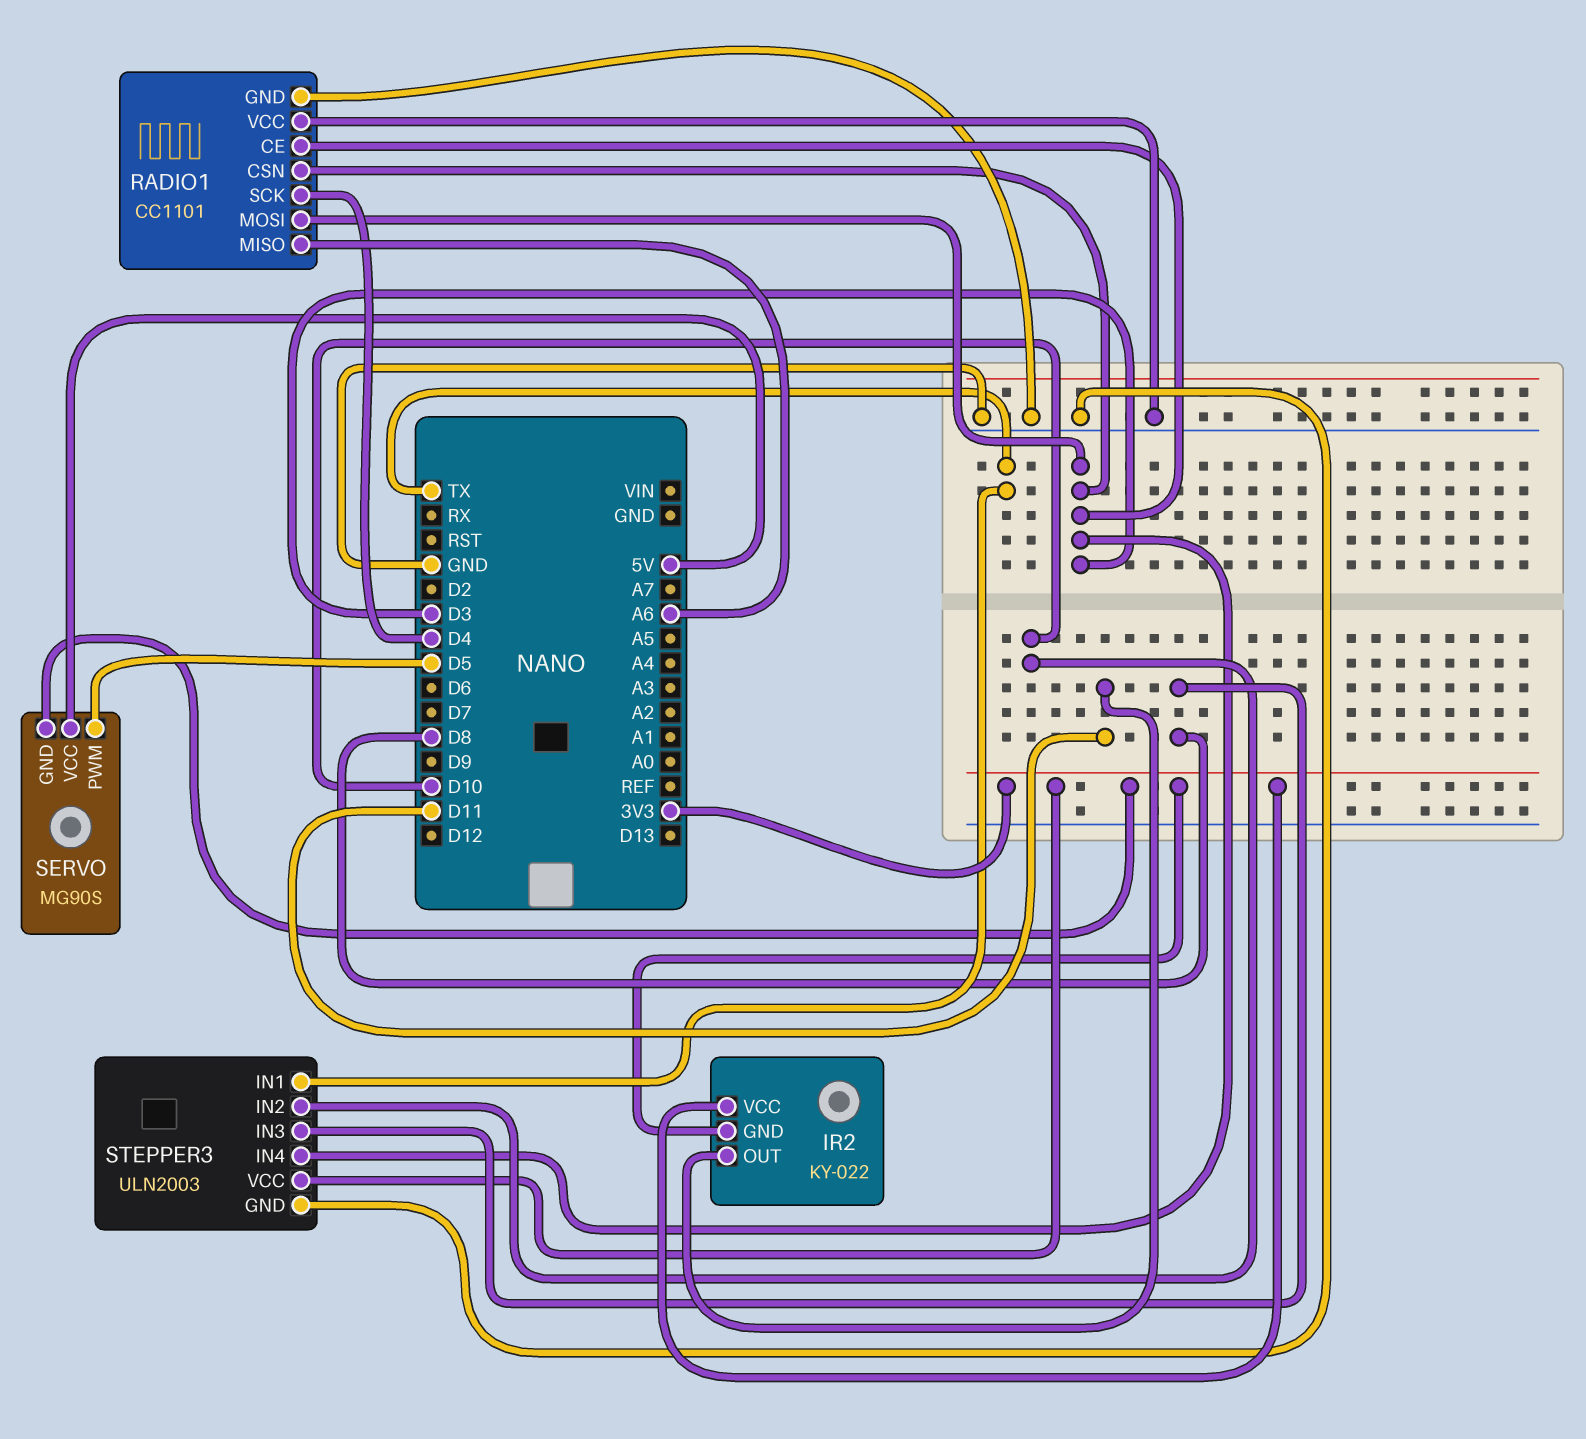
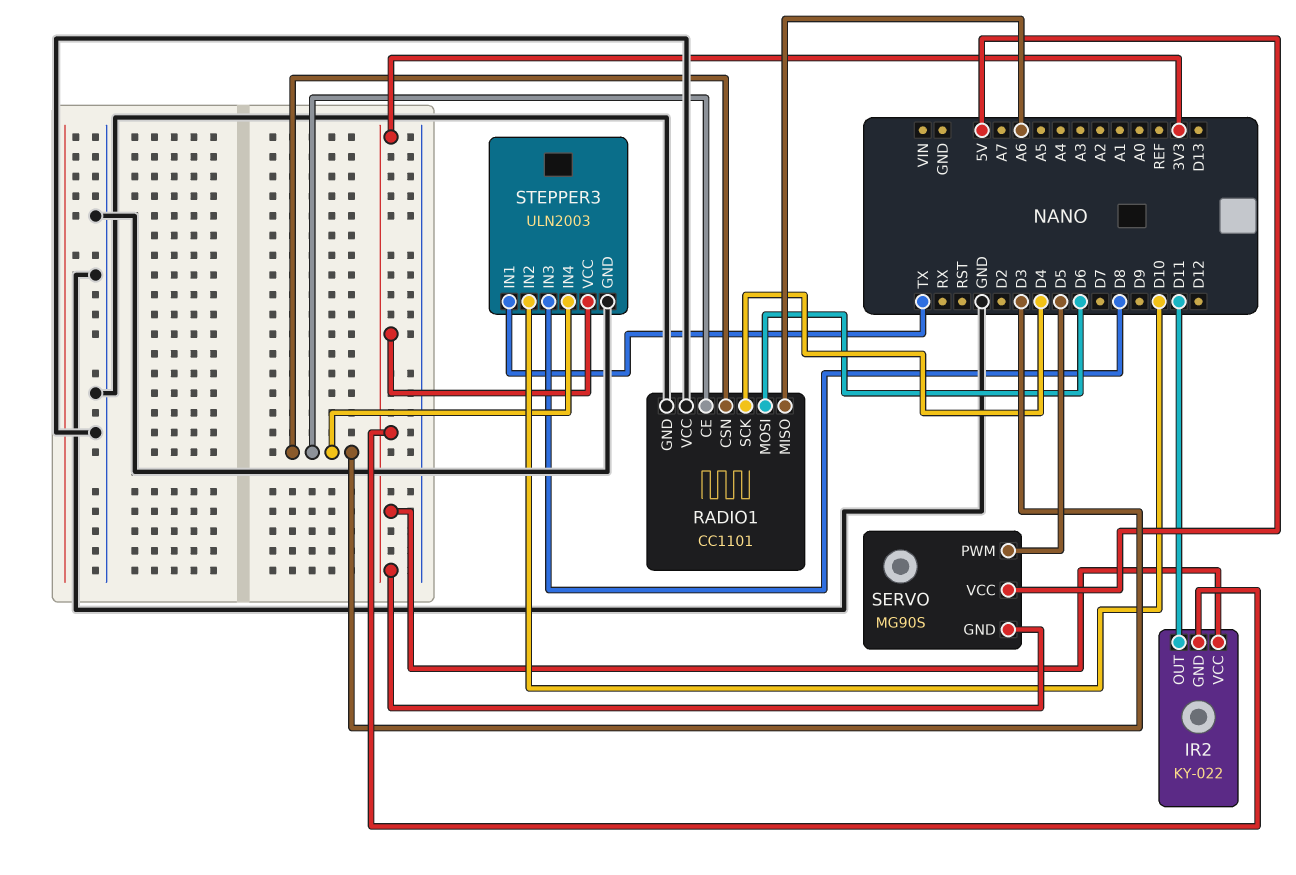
RADIO1 pin MOSI: D3 -> D6

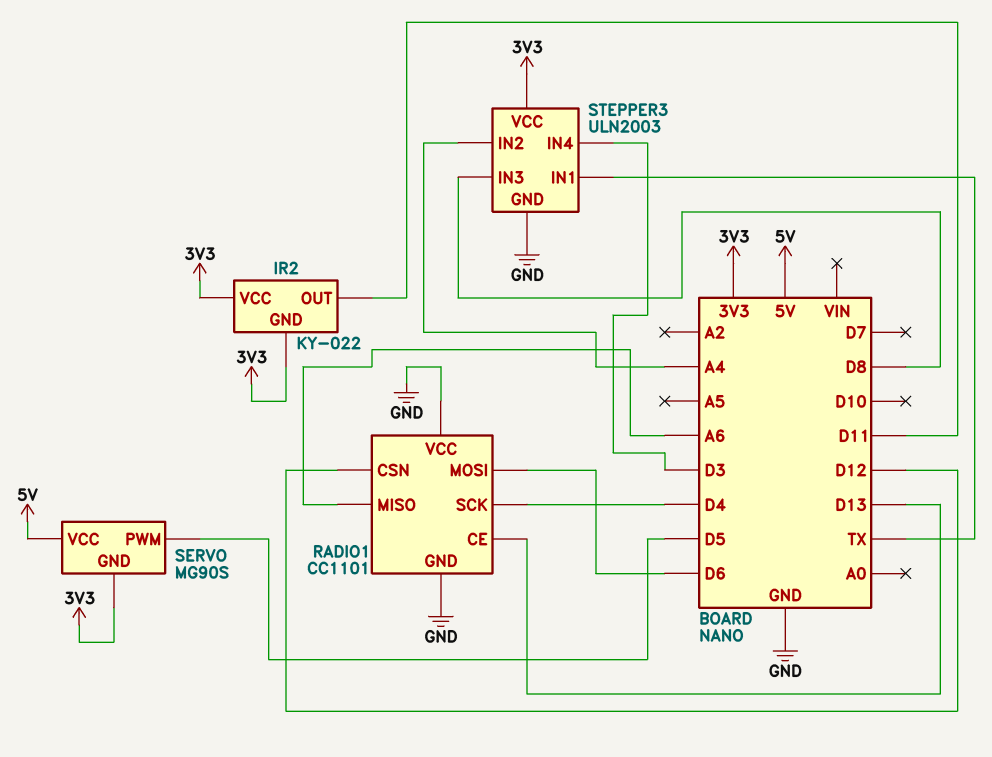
RADIO1 pin CE: D3 -> D13
RADIO1 pin CSN: D3 -> D12
STEPPER3 pin IN2: D10 -> A4

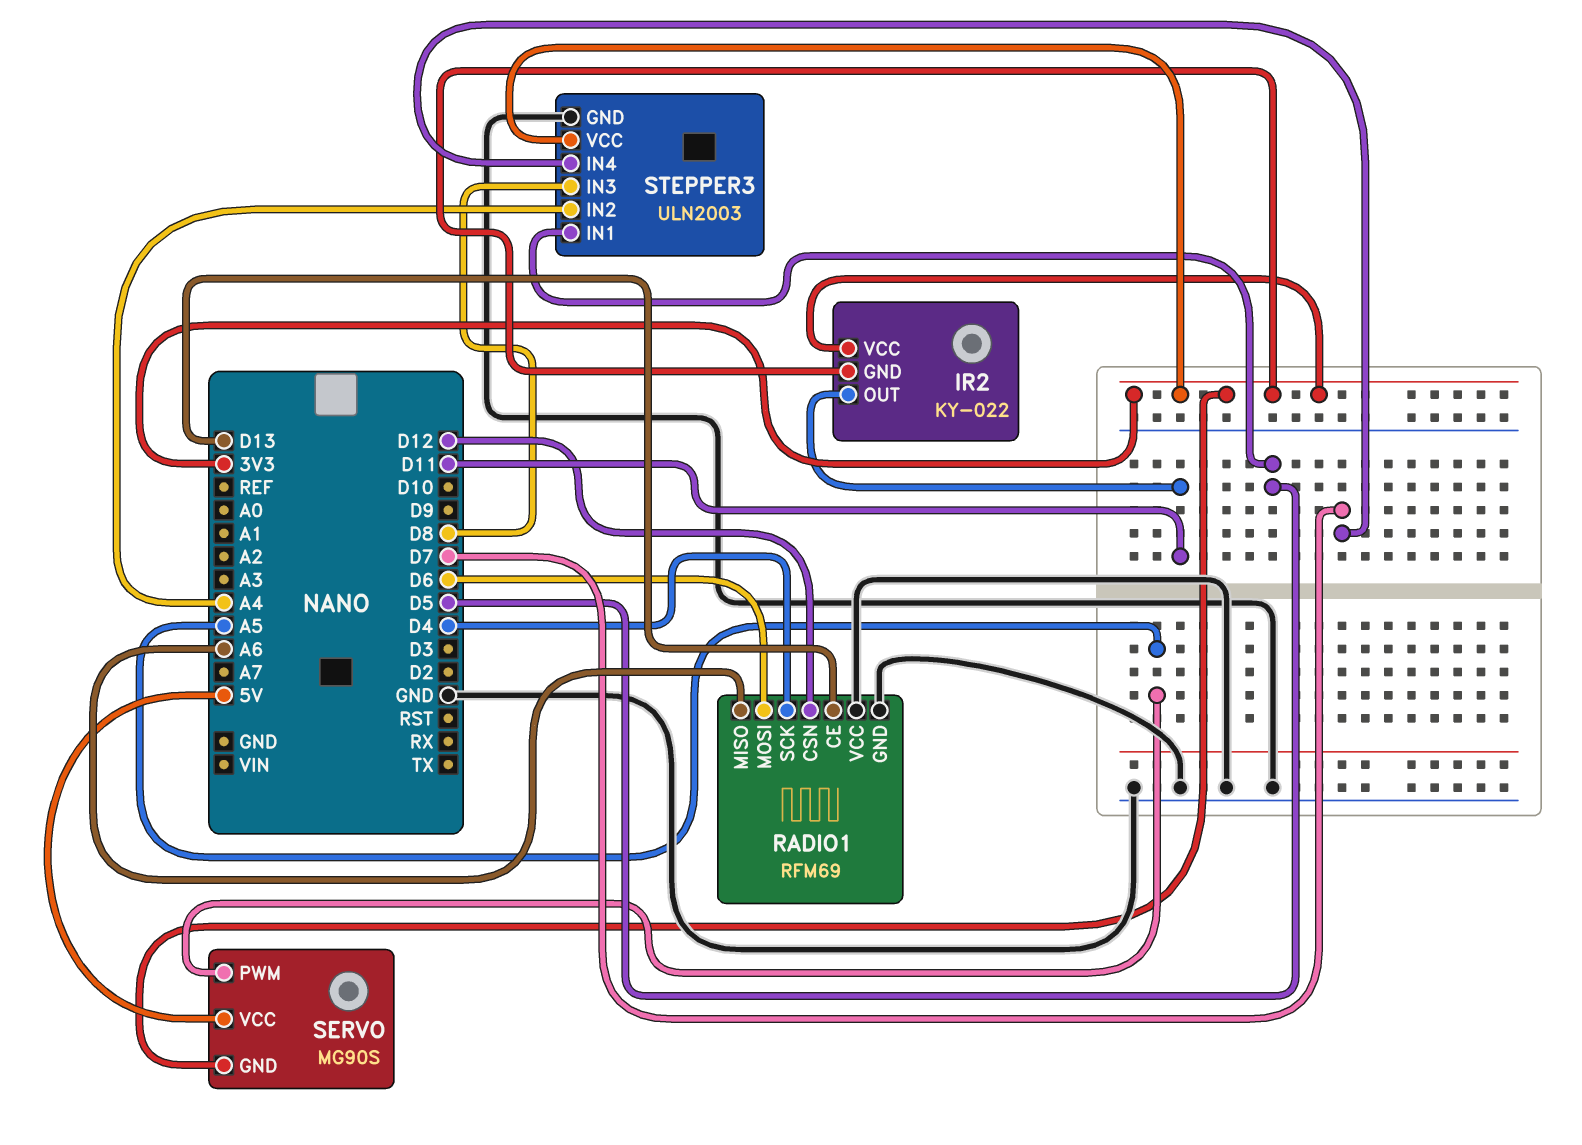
RADIO1: CC1101 -> RFM69
SERVO pin PWM: D5 -> A5
STEPPER3 pin IN1: TX -> D5
STEPPER3 pin IN4: D3 -> D7

